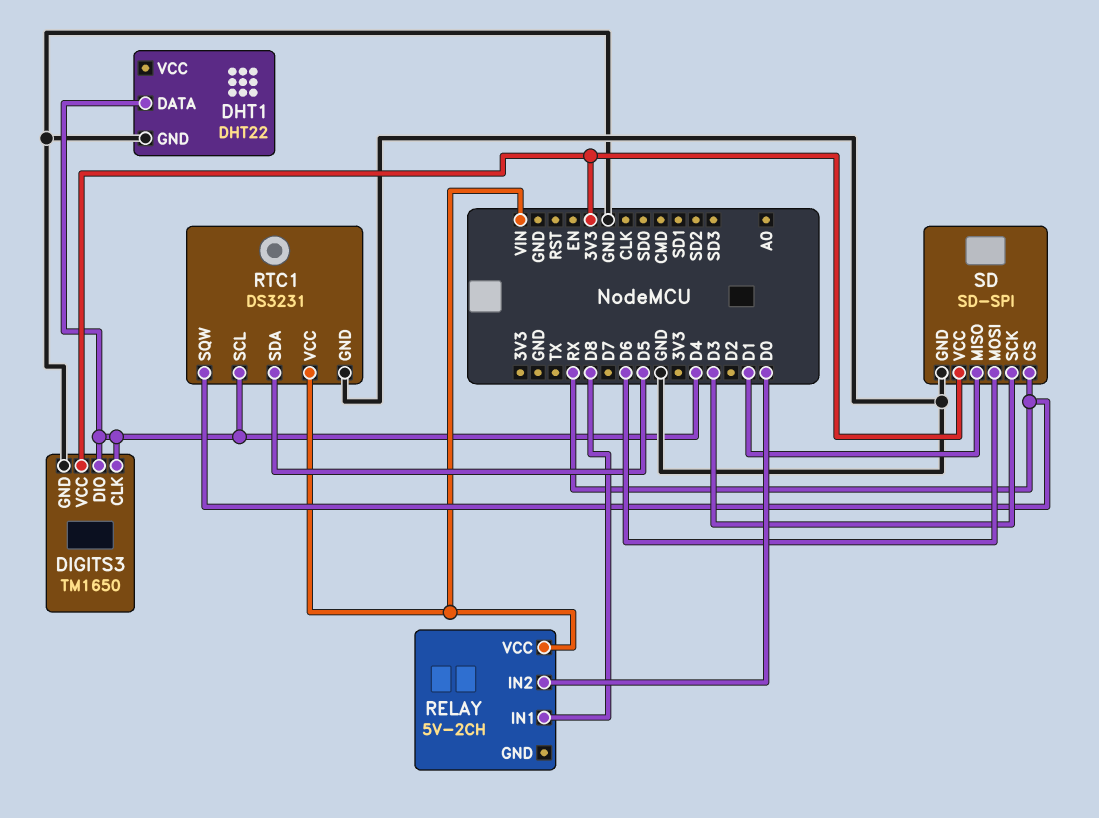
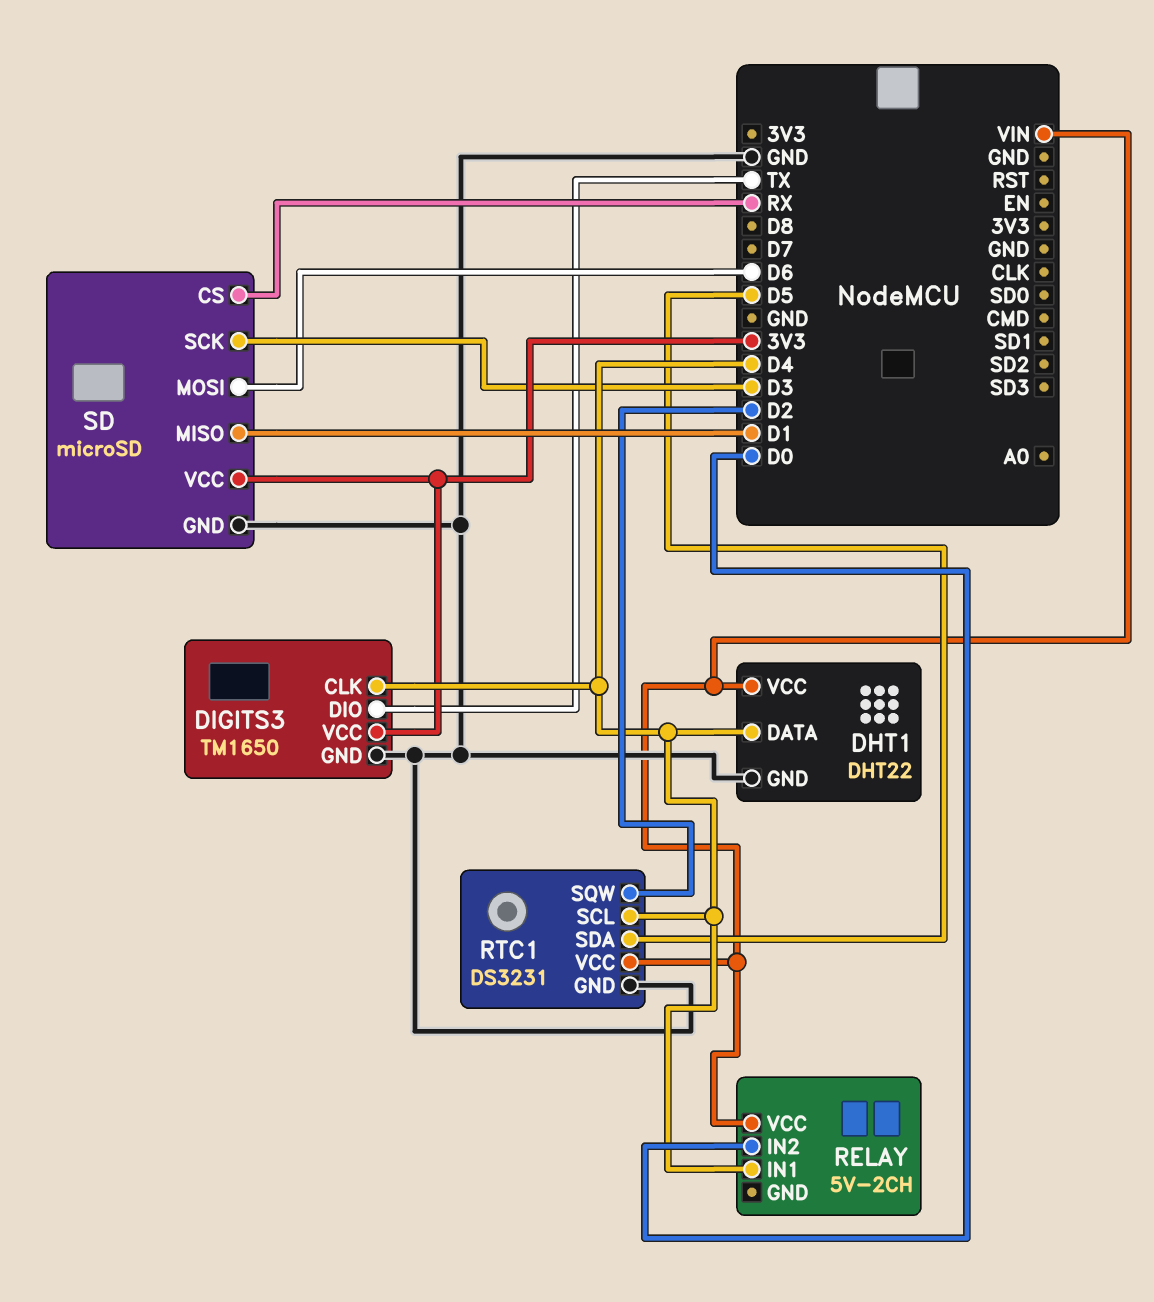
DHT1 pin VCC: none -> VIN
DIGITS3 pin DIO: D4 -> TX
RELAY pin IN1: D8 -> D4
RTC1 pin SQW: RX -> D2
SD: SD-SPI -> microSD

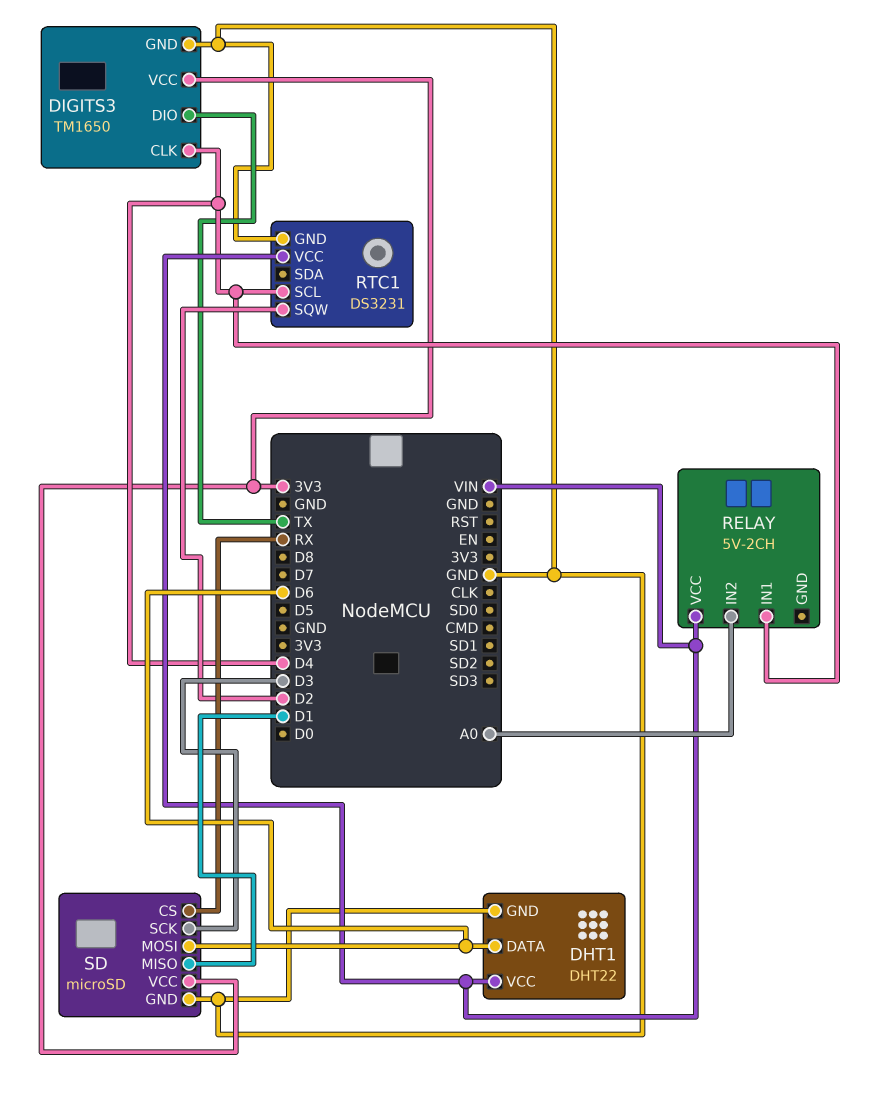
DHT1 pin DATA: D4 -> D6
RELAY pin IN2: D0 -> A0
RTC1 pin SDA: D5 -> none

